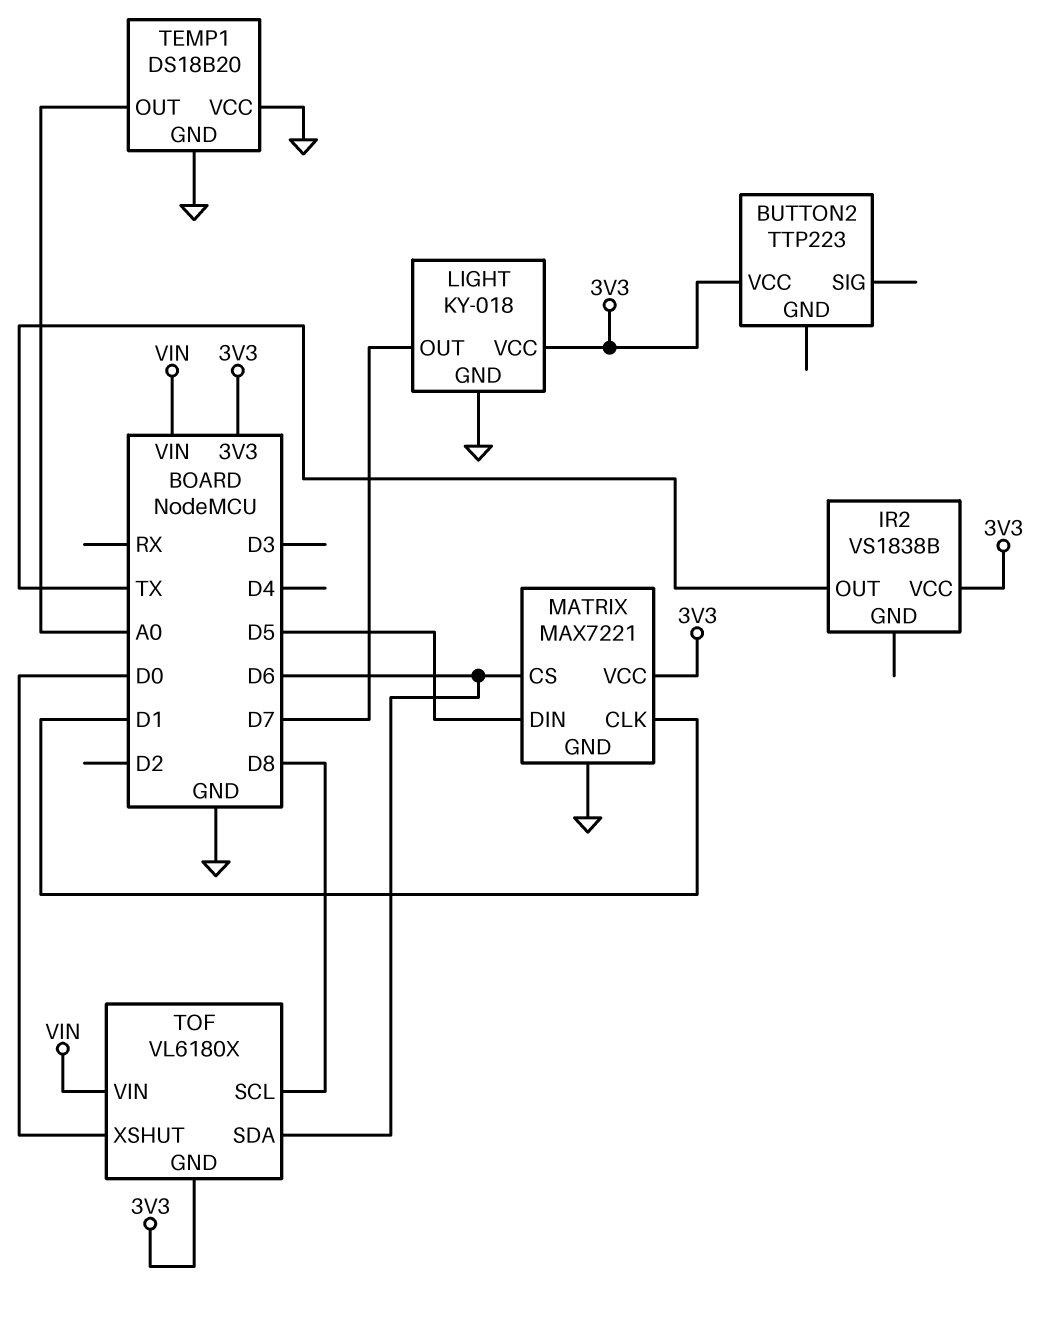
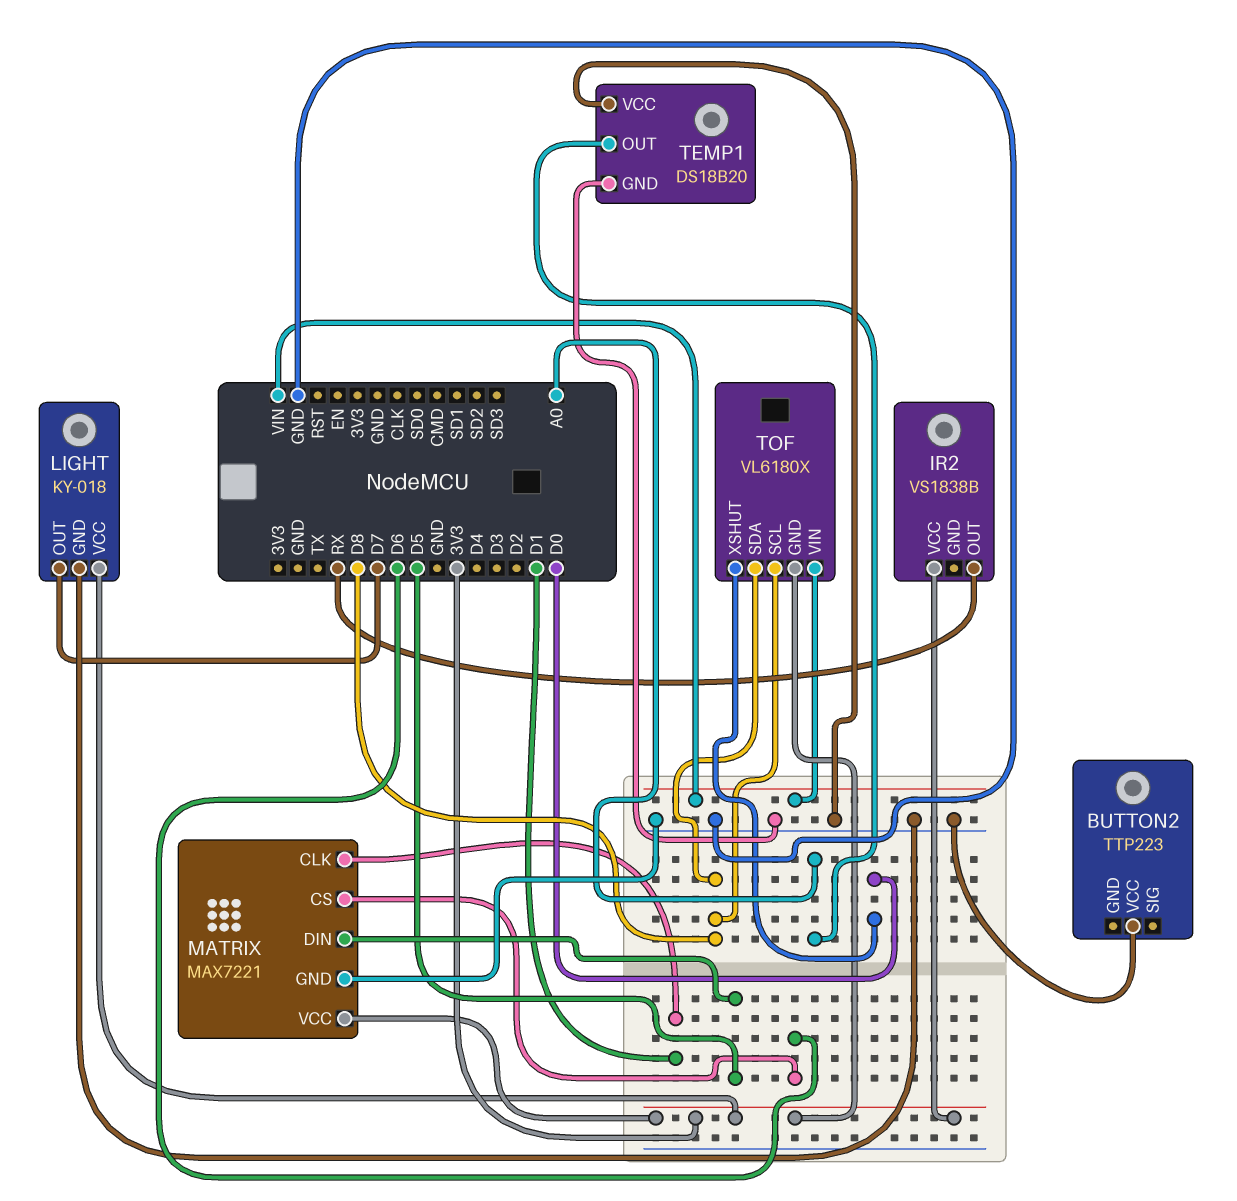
BUTTON2 pin VCC: 3V3 -> GND
IR2 pin OUT: TX -> RX
TOF pin SDA: D6 -> D8

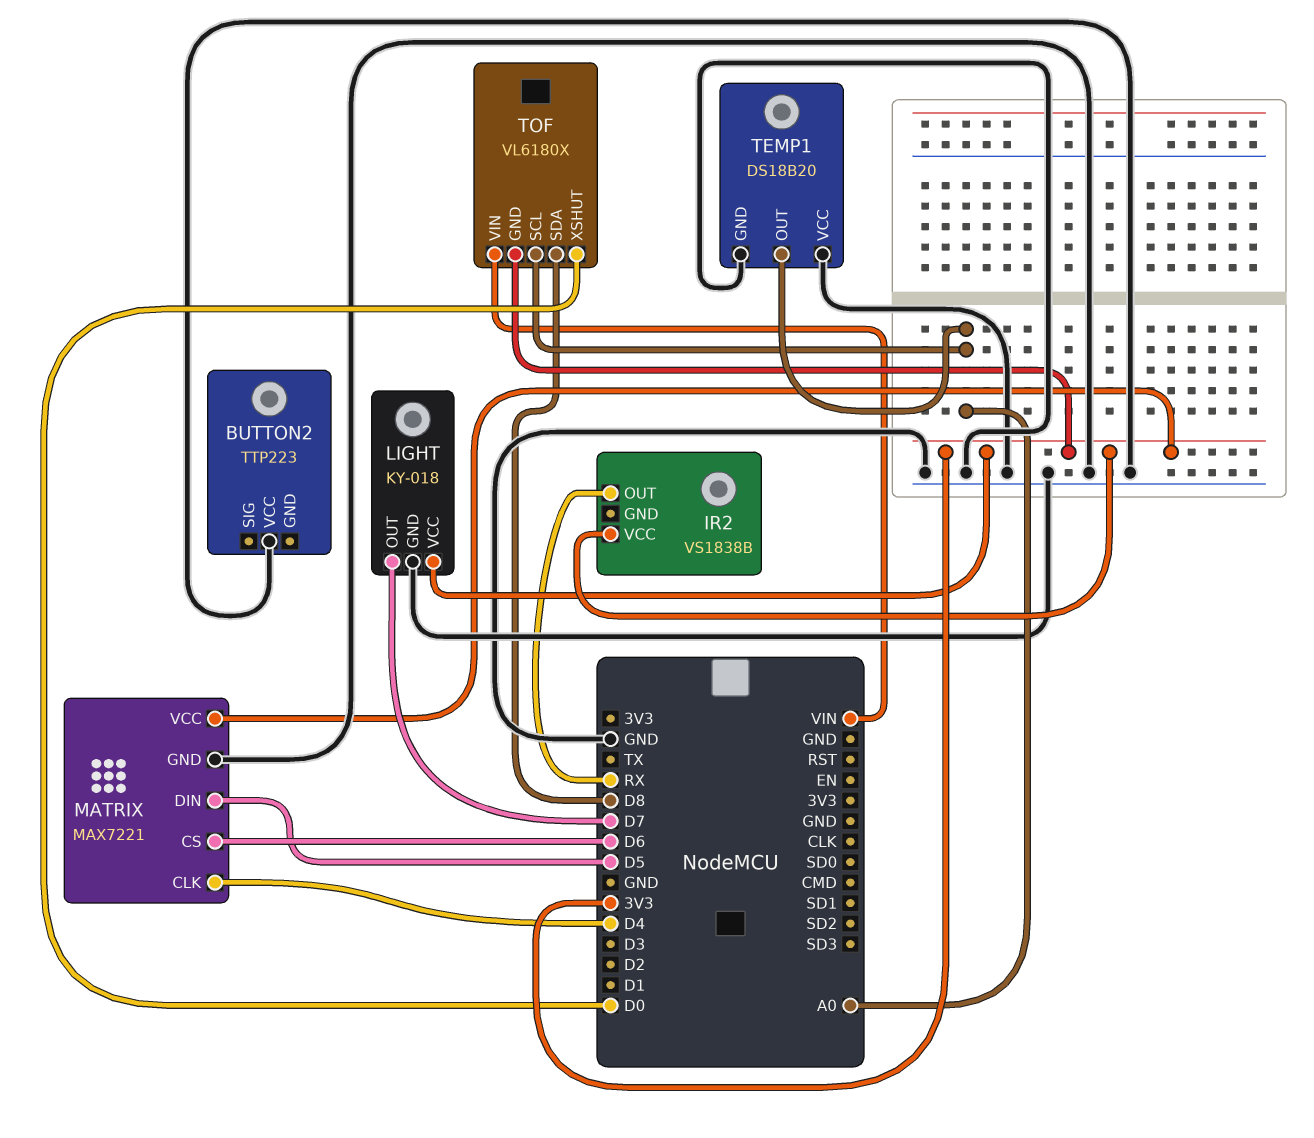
MATRIX pin CLK: D1 -> D4
TOF pin SCL: D8 -> A0

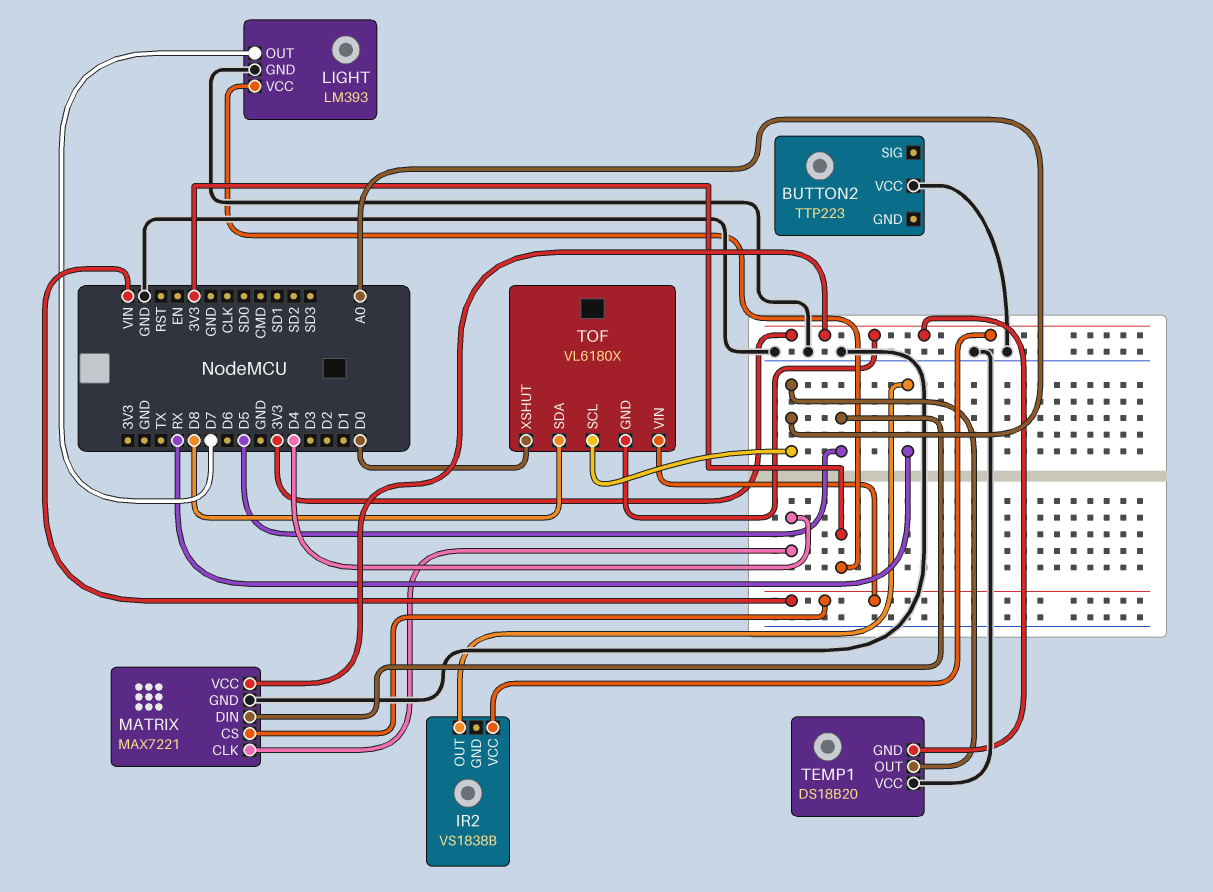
LIGHT: KY-018 -> LM393
MATRIX pin CS: D6 -> VIN
TEMP1 pin GND: GND -> 3V3

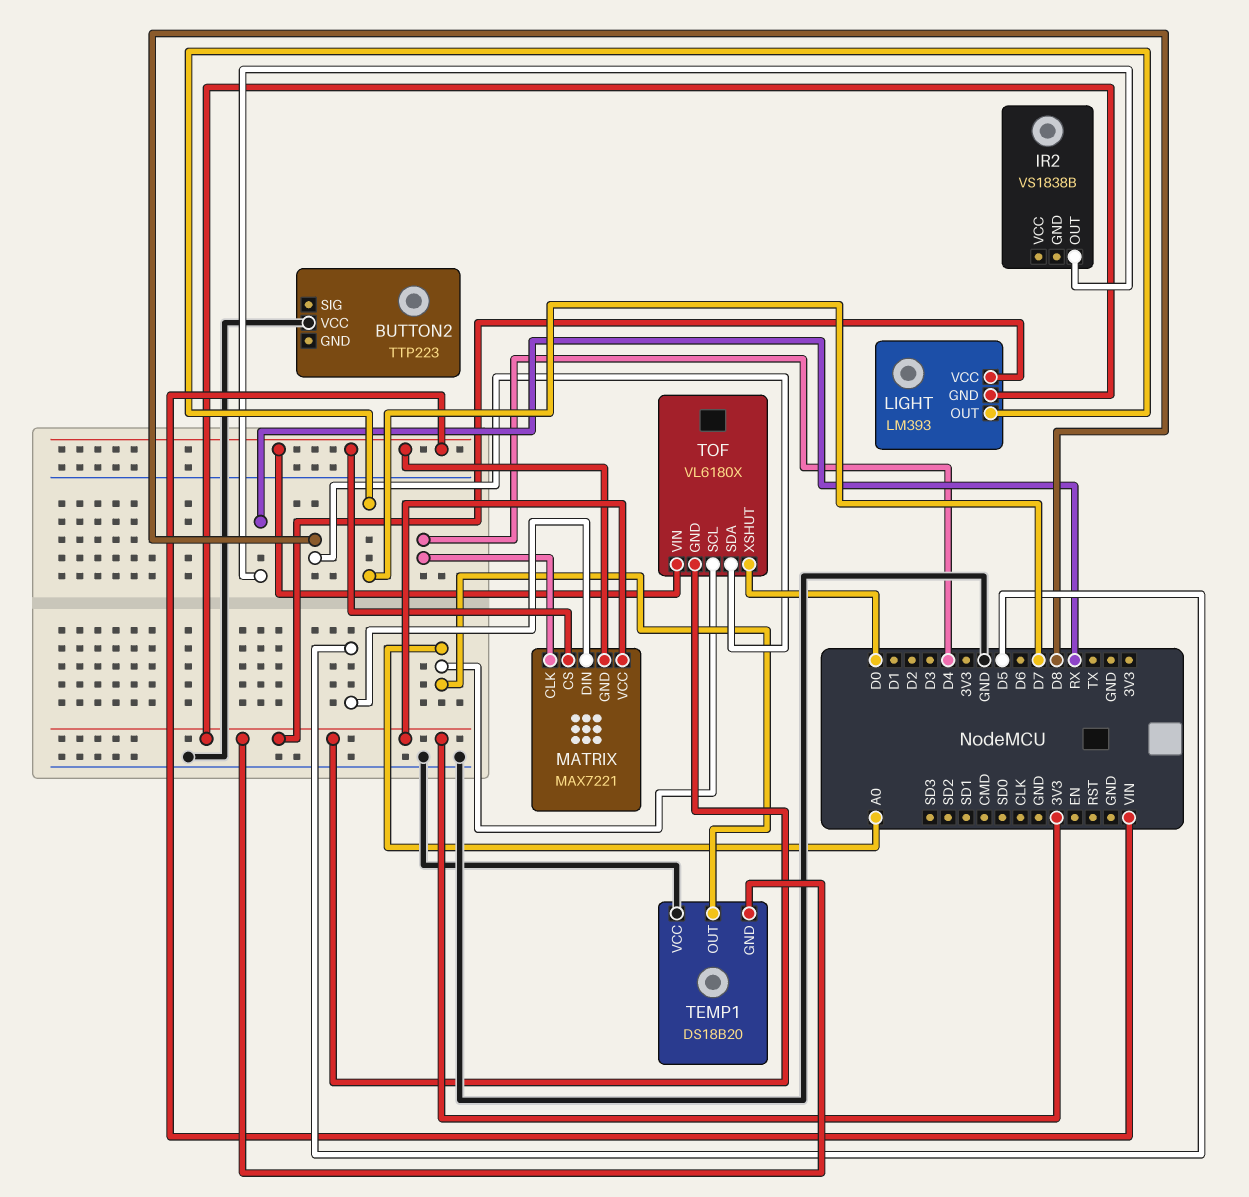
IR2 pin VCC: 3V3 -> none
LIGHT pin GND: GND -> 3V3
MATRIX pin GND: GND -> VIN

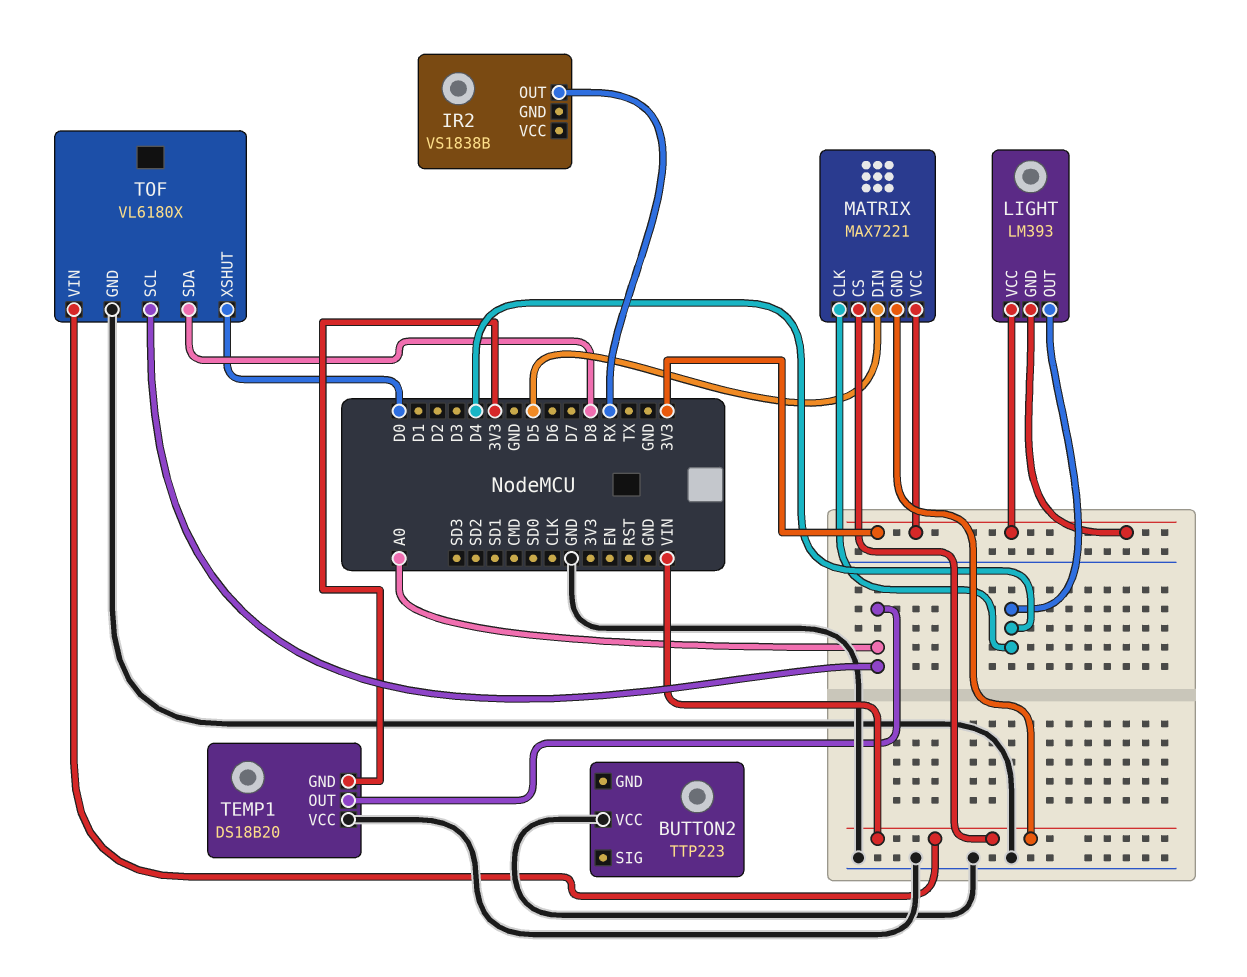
LIGHT pin OUT: D7 -> D4
TOF pin GND: 3V3 -> GND

